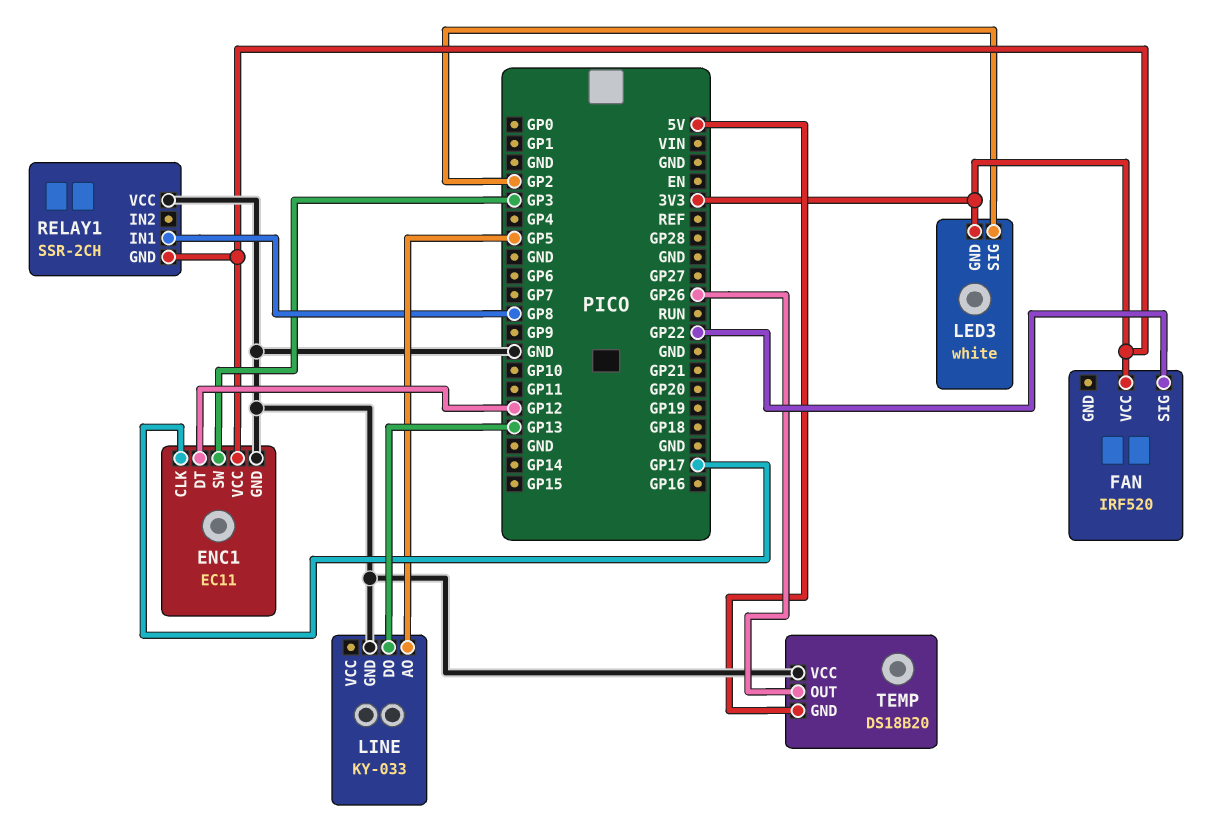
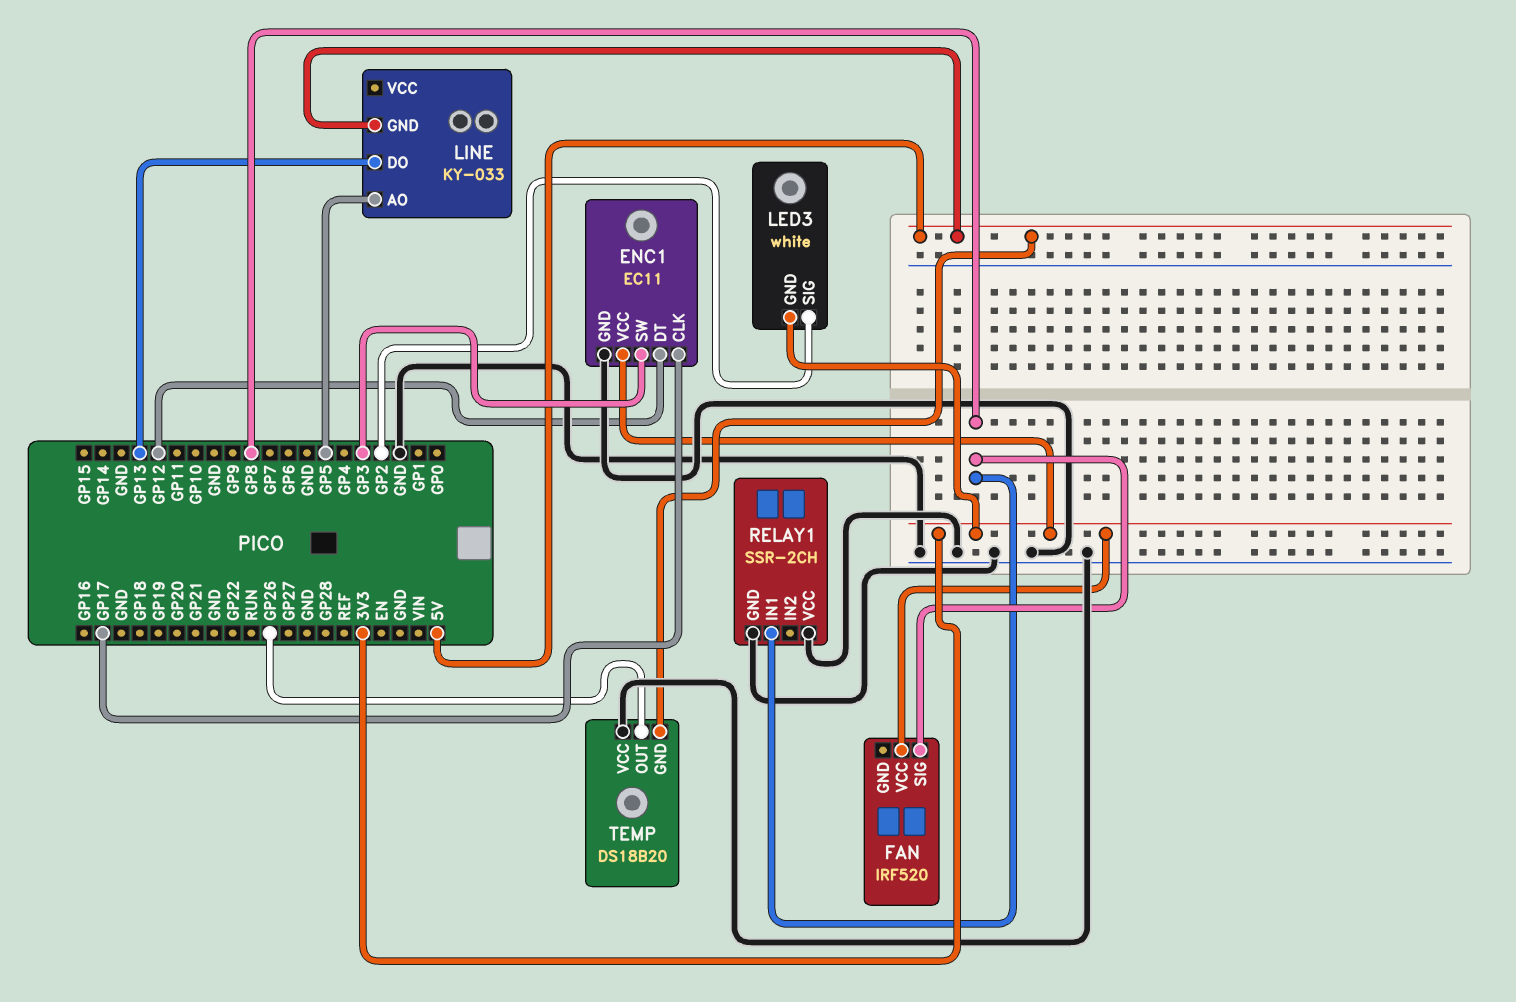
FAN pin SIG: GP22 -> GP8
LINE pin GND: GND -> 5V
RELAY1 pin GND: 3V3 -> GND

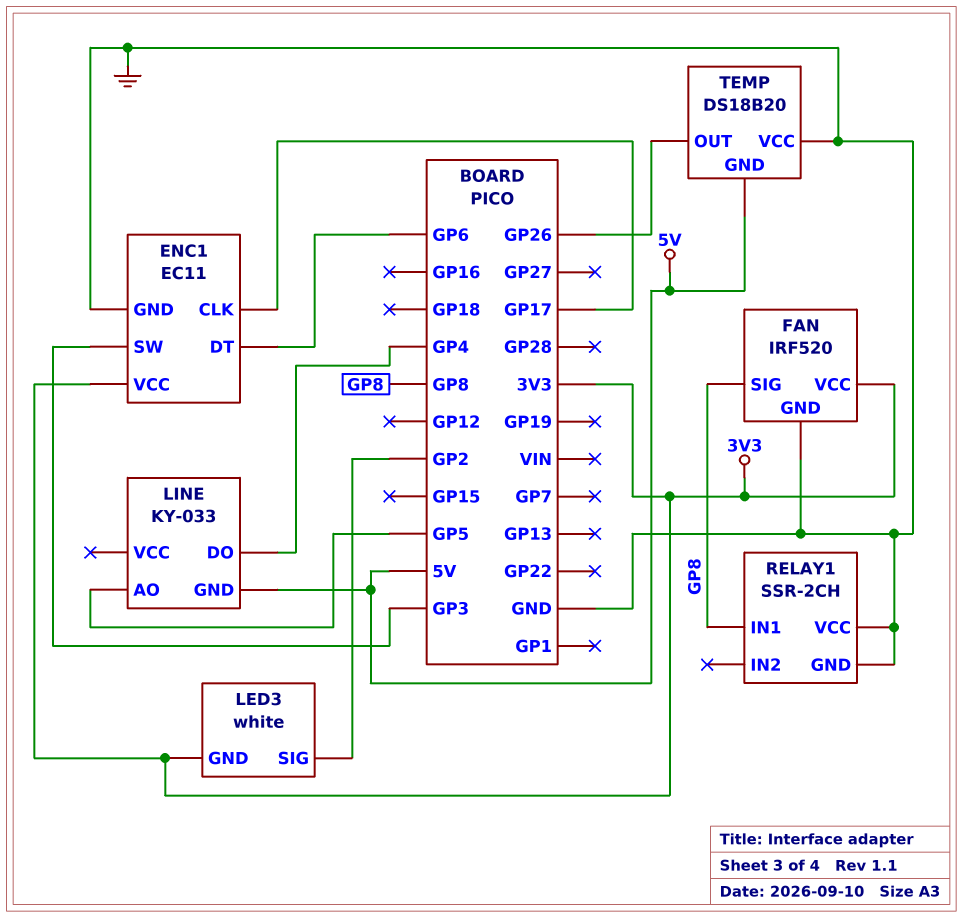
ENC1 pin DT: GP12 -> GP6
FAN pin GND: none -> GND
LINE pin DO: GP13 -> GP4

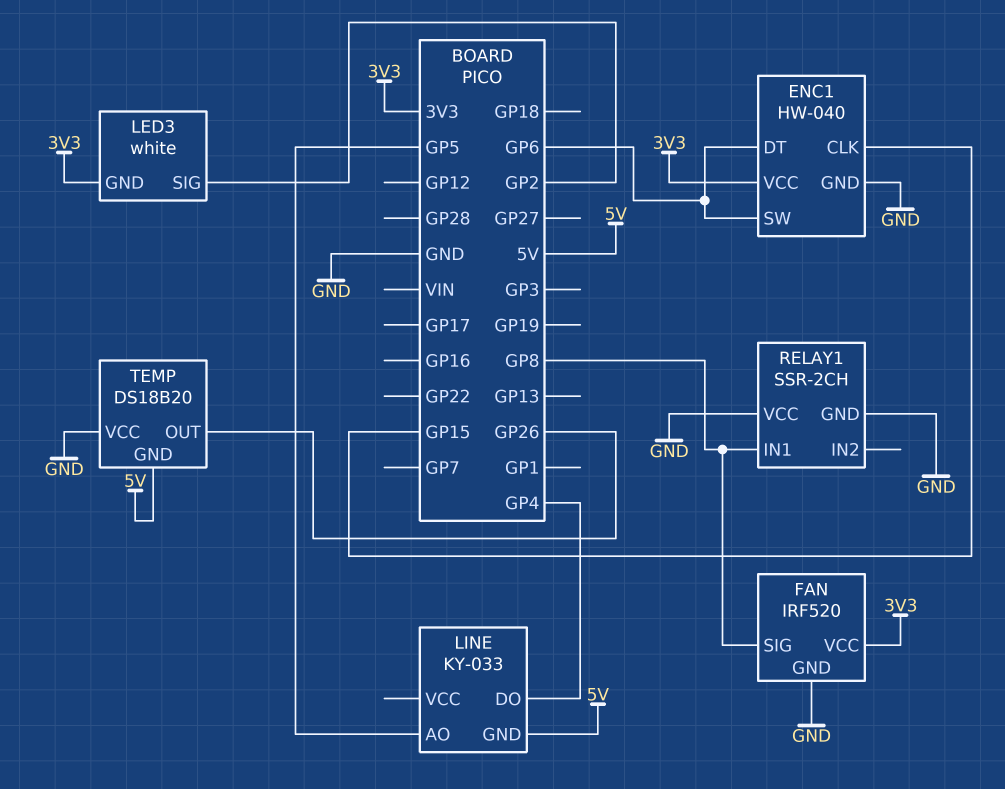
ENC1: EC11 -> HW-040
ENC1 pin CLK: GP17 -> GP15
ENC1 pin SW: GP3 -> GP6

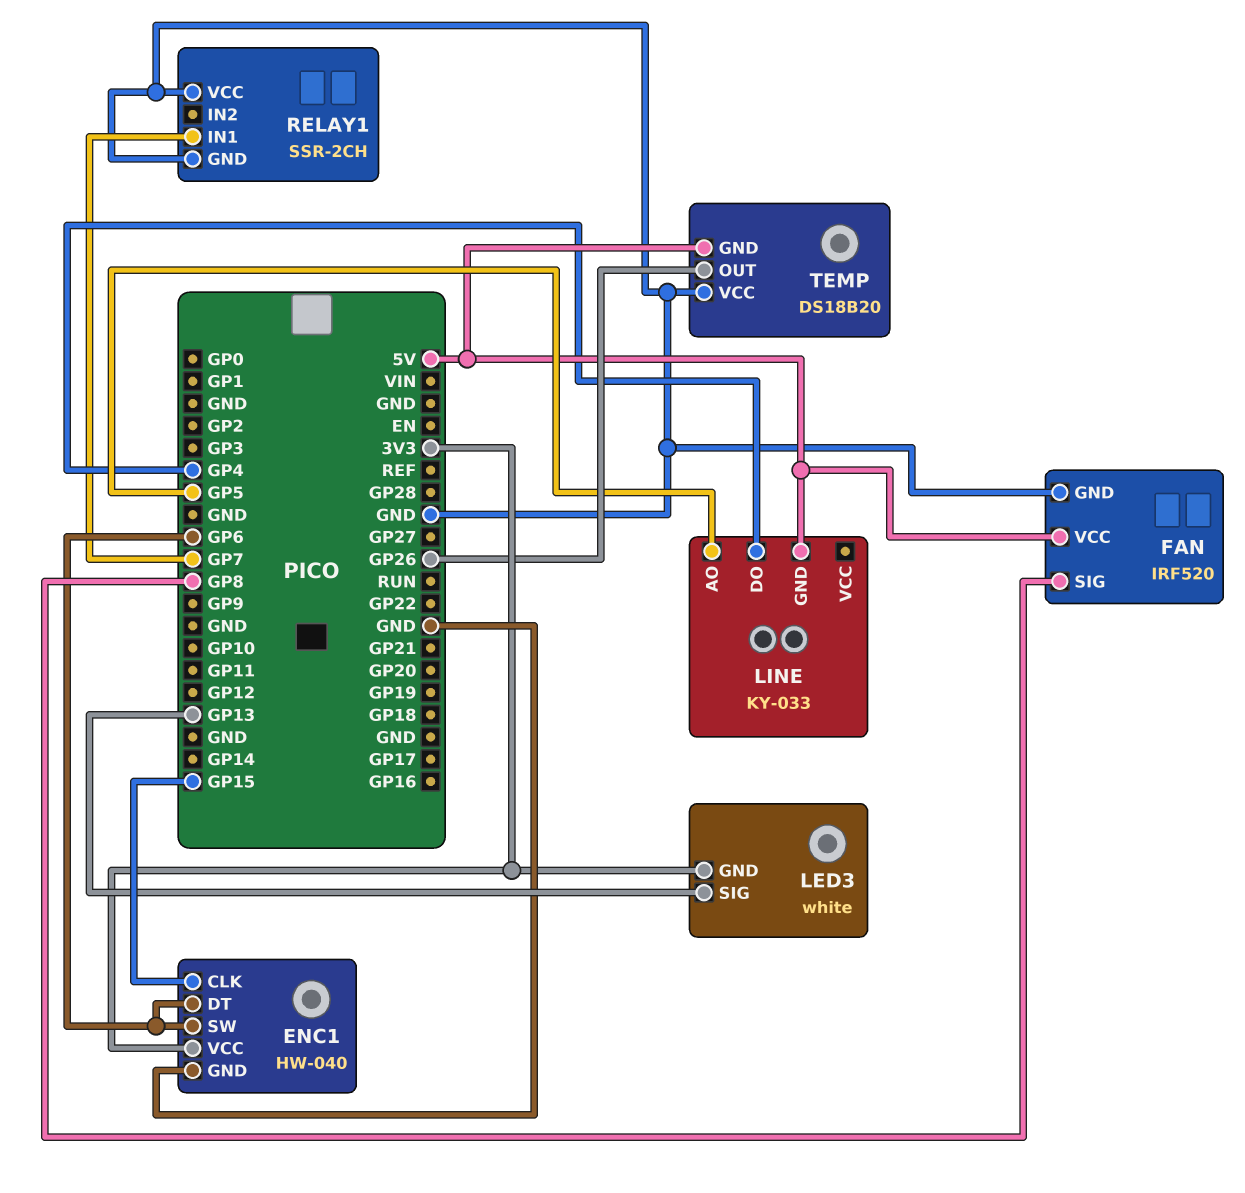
FAN pin VCC: 3V3 -> 5V
LED3 pin SIG: GP2 -> GP13
RELAY1 pin IN1: GP8 -> GP7

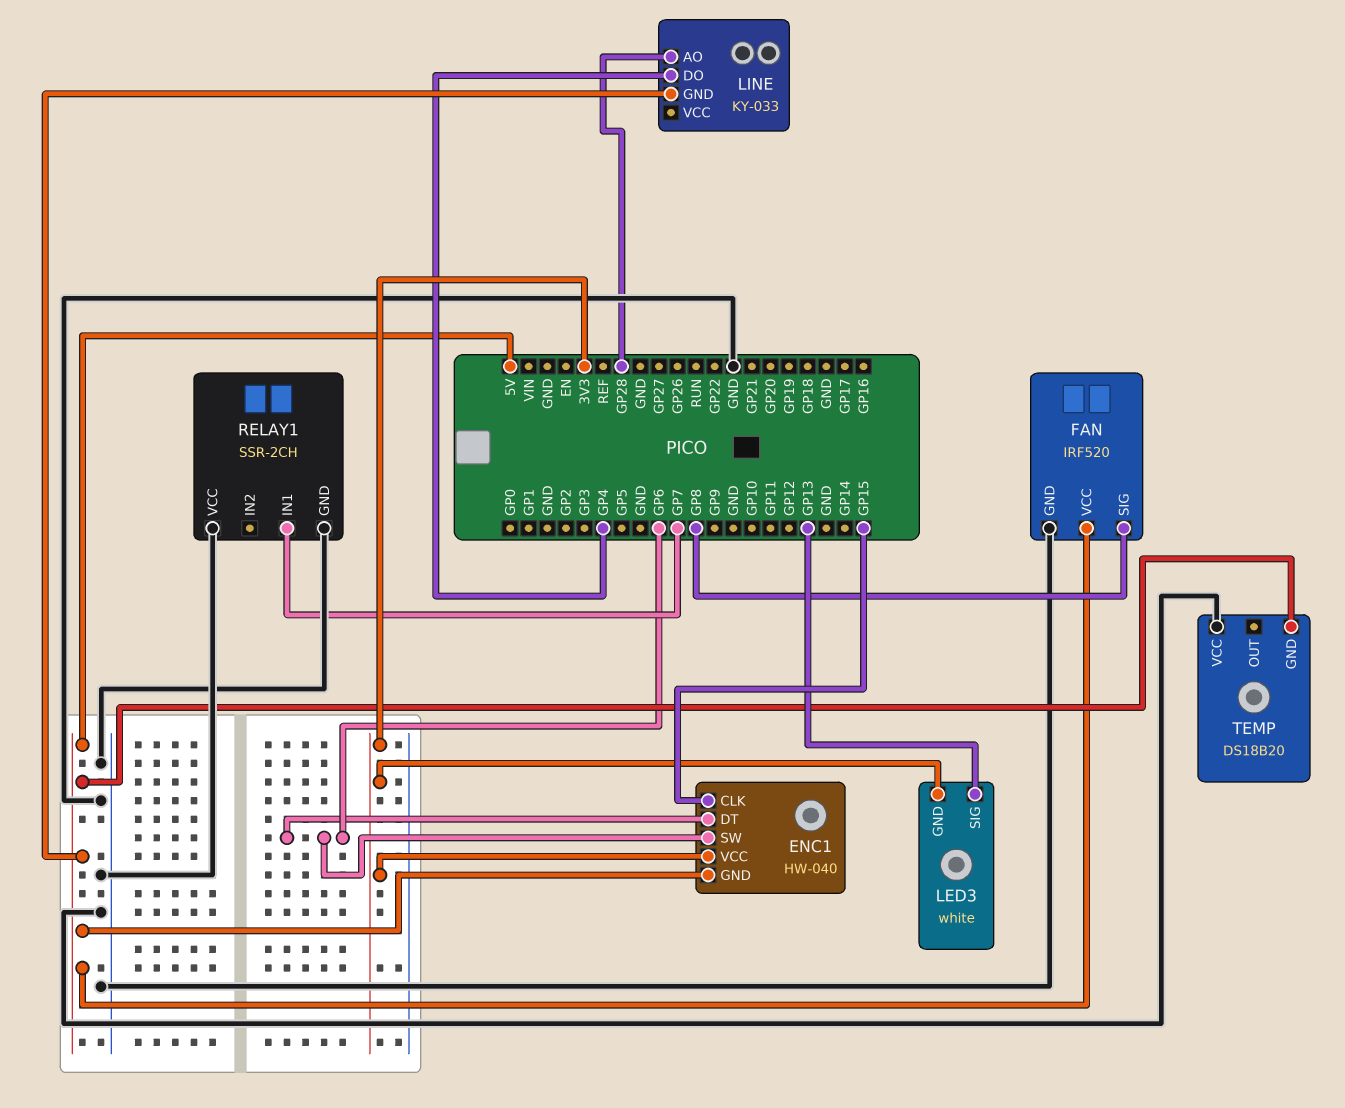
ENC1 pin GND: GND -> 5V
LINE pin AO: GP5 -> GP28
TEMP pin OUT: GP26 -> none

